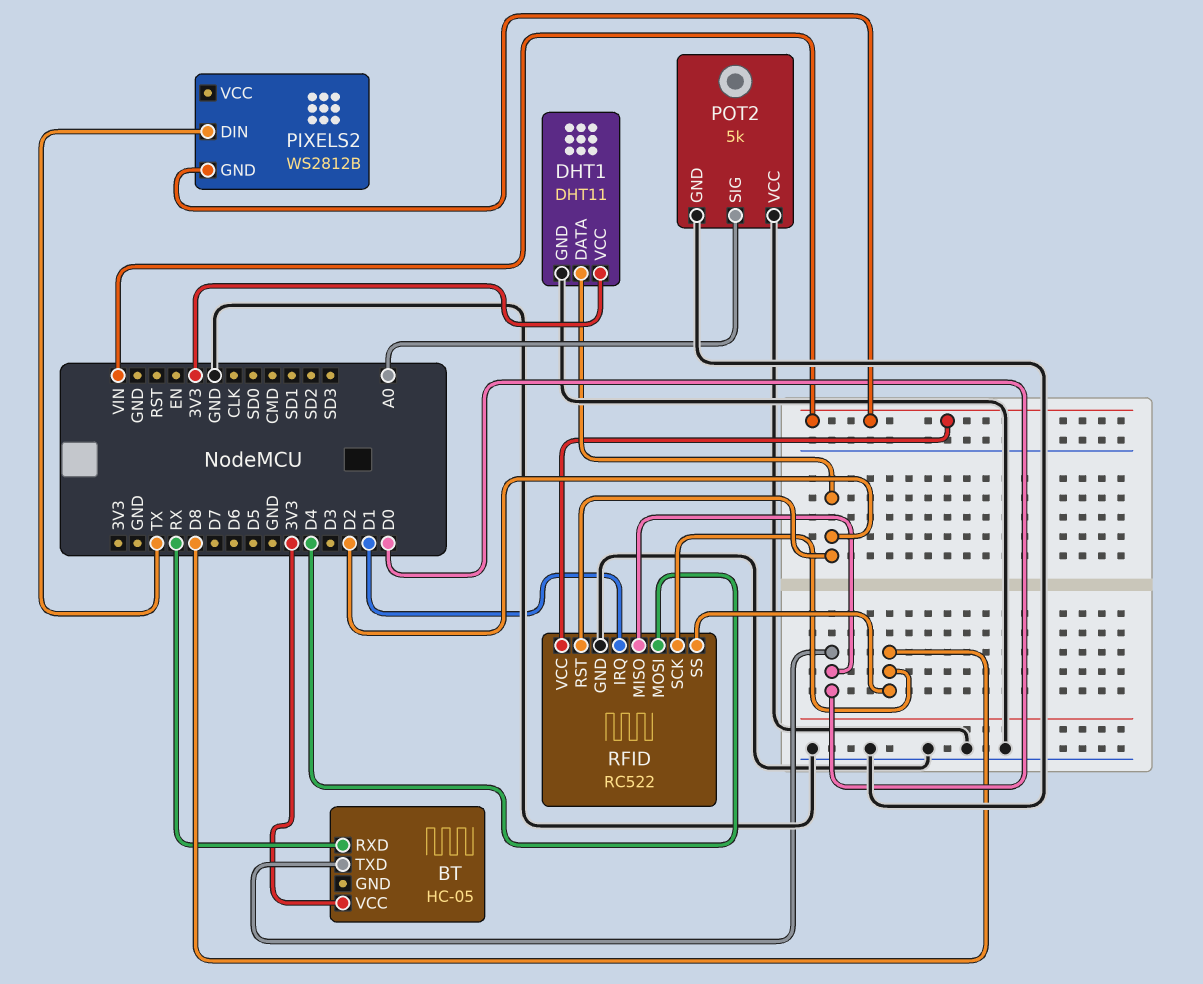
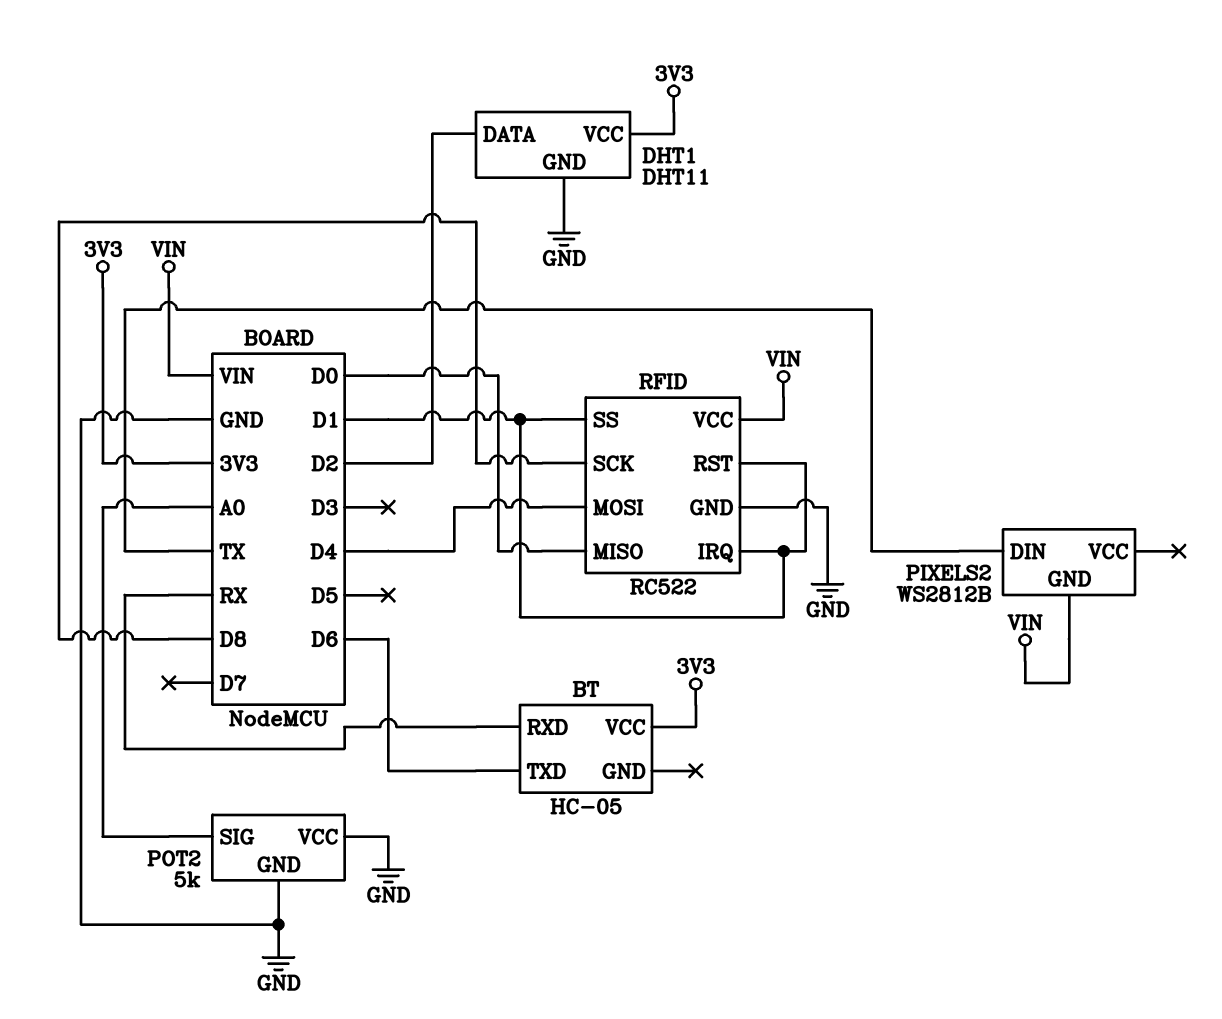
BT pin TXD: D0 -> D6
RFID pin RST: D2 -> D1
RFID pin SS: D8 -> D1

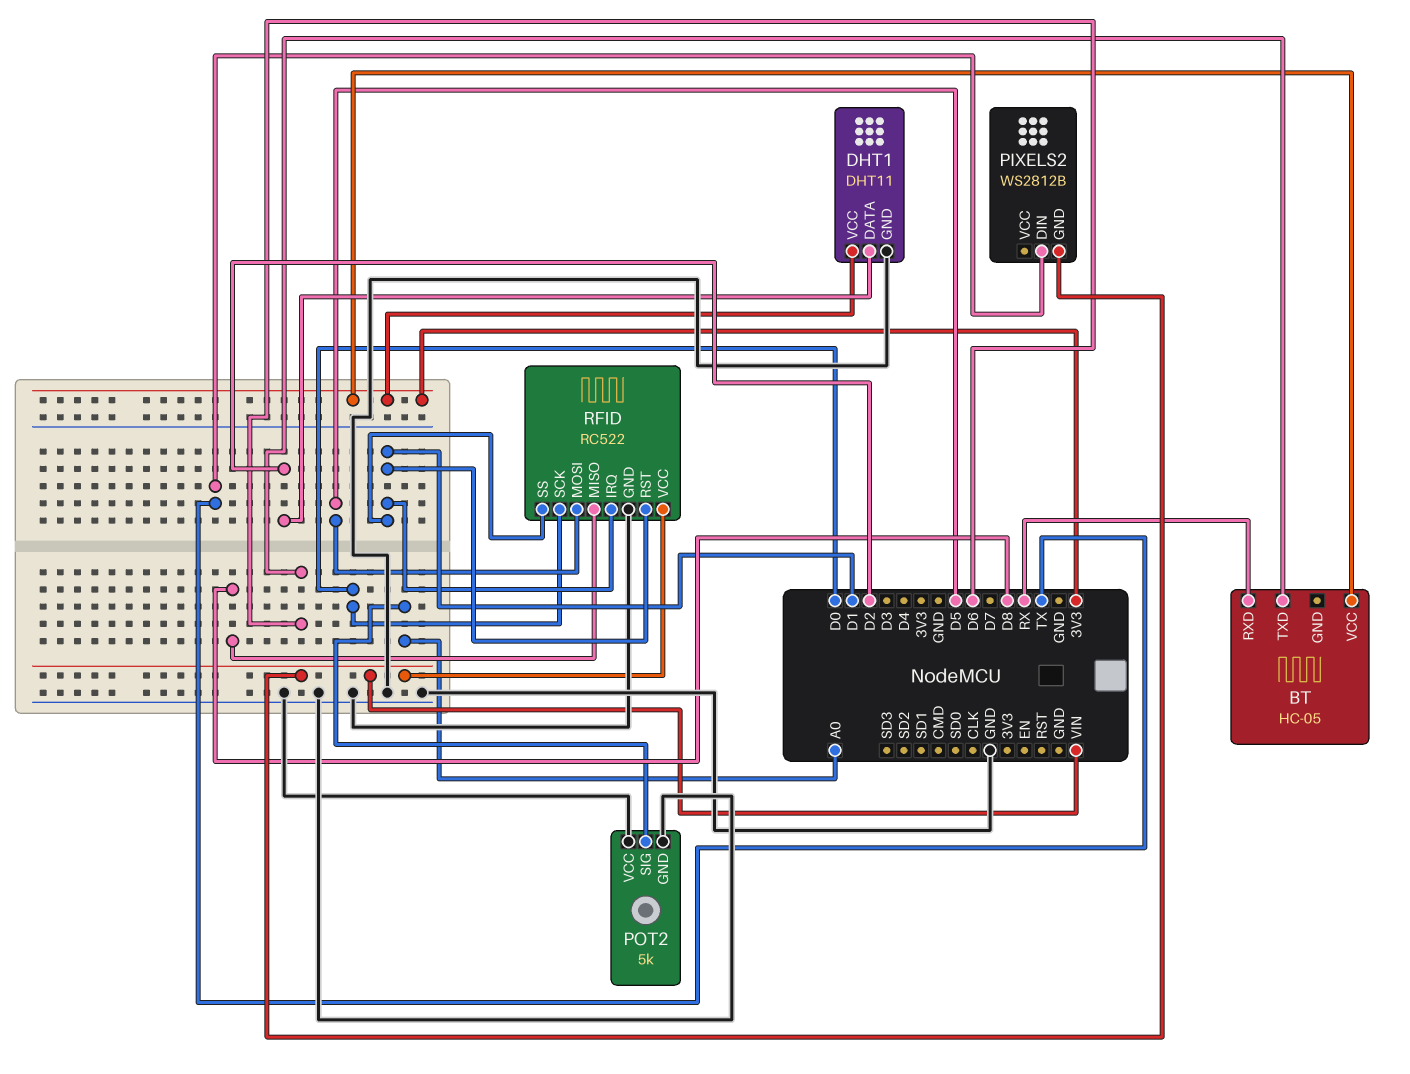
RFID pin MISO: D0 -> D8
RFID pin MOSI: D4 -> D5
RFID pin SCK: D8 -> D0

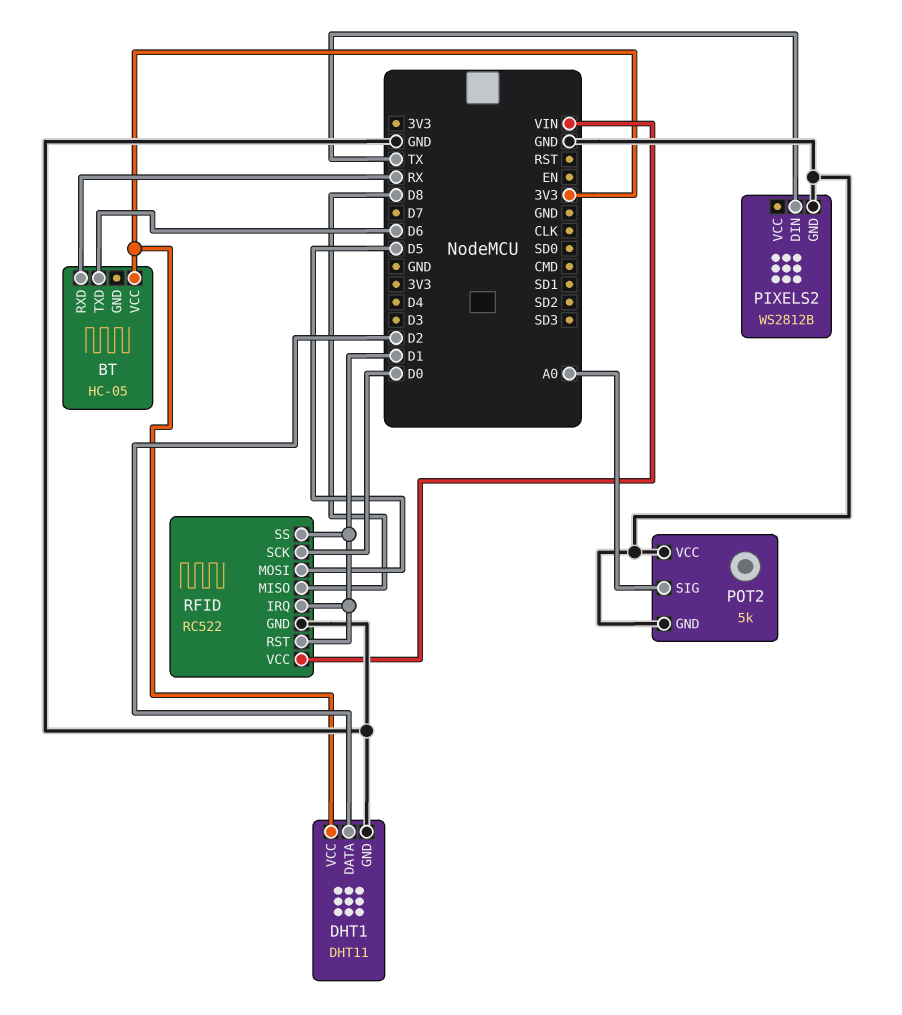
PIXELS2 pin GND: VIN -> GND

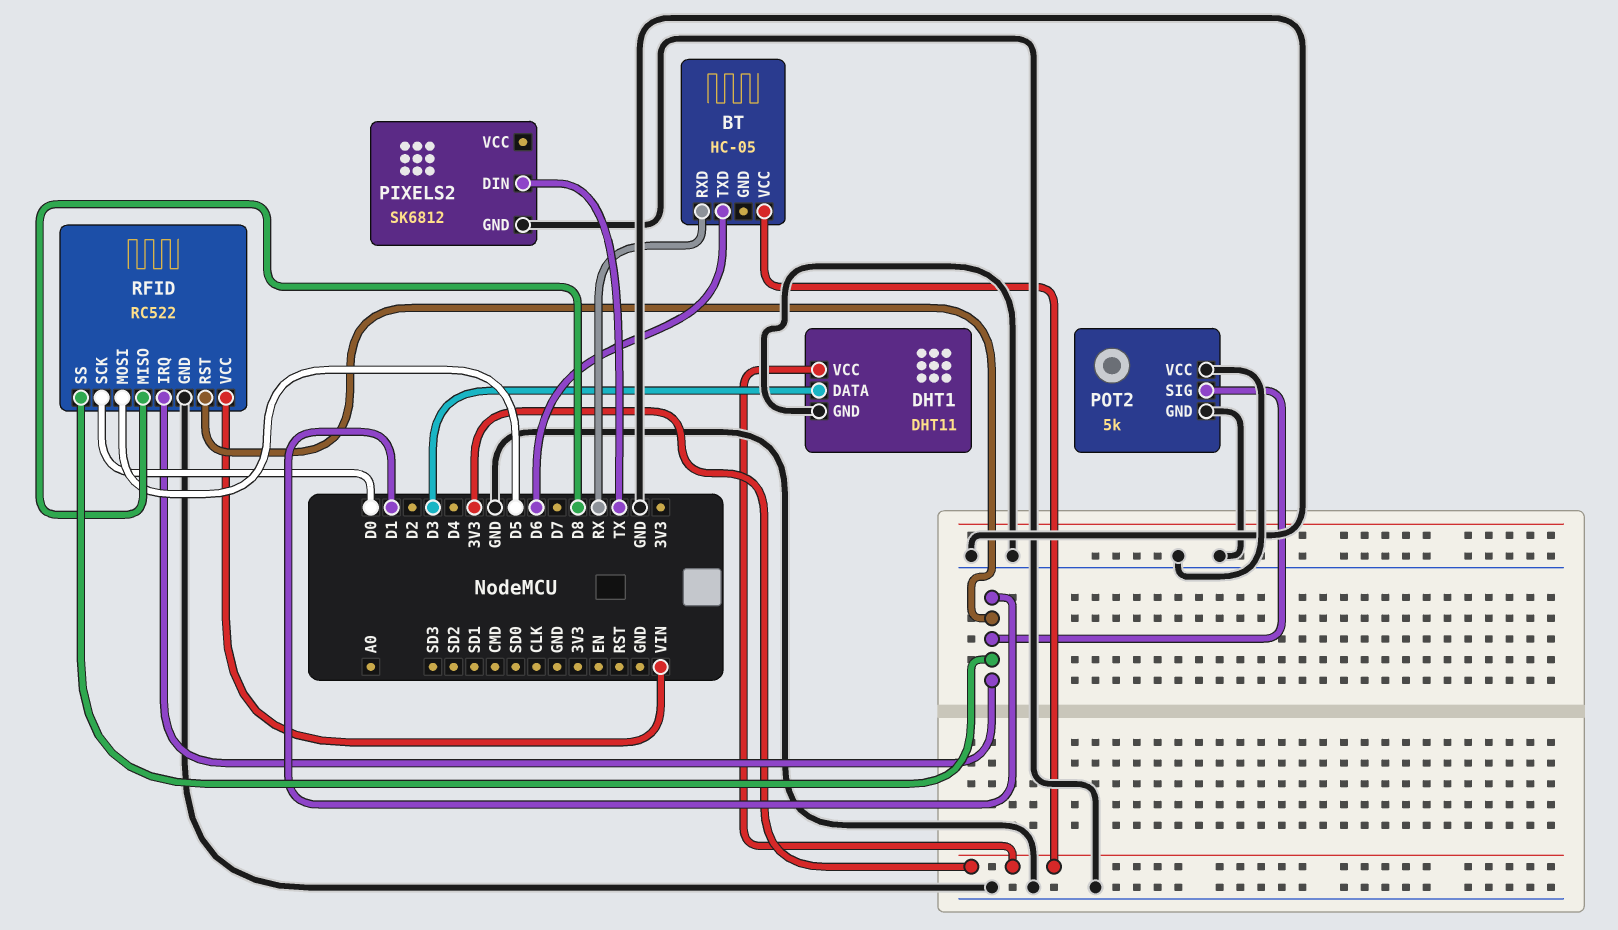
DHT1 pin DATA: D2 -> D3
PIXELS2: WS2812B -> SK6812
POT2 pin SIG: A0 -> D1

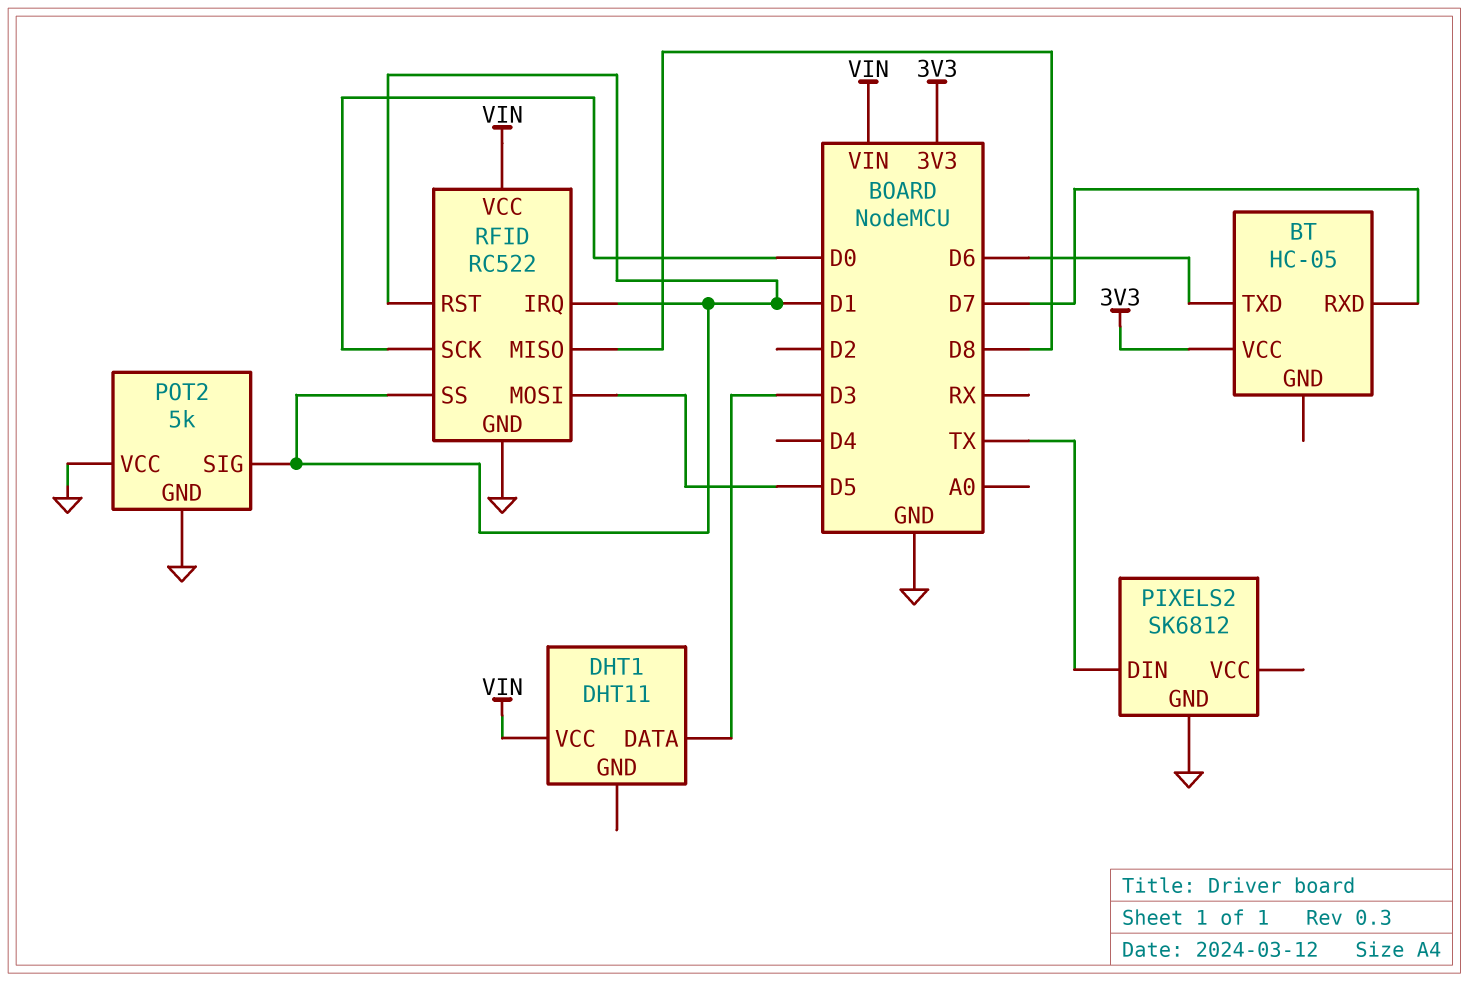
BT pin RXD: RX -> D7
DHT1 pin GND: GND -> none
DHT1 pin VCC: 3V3 -> VIN

